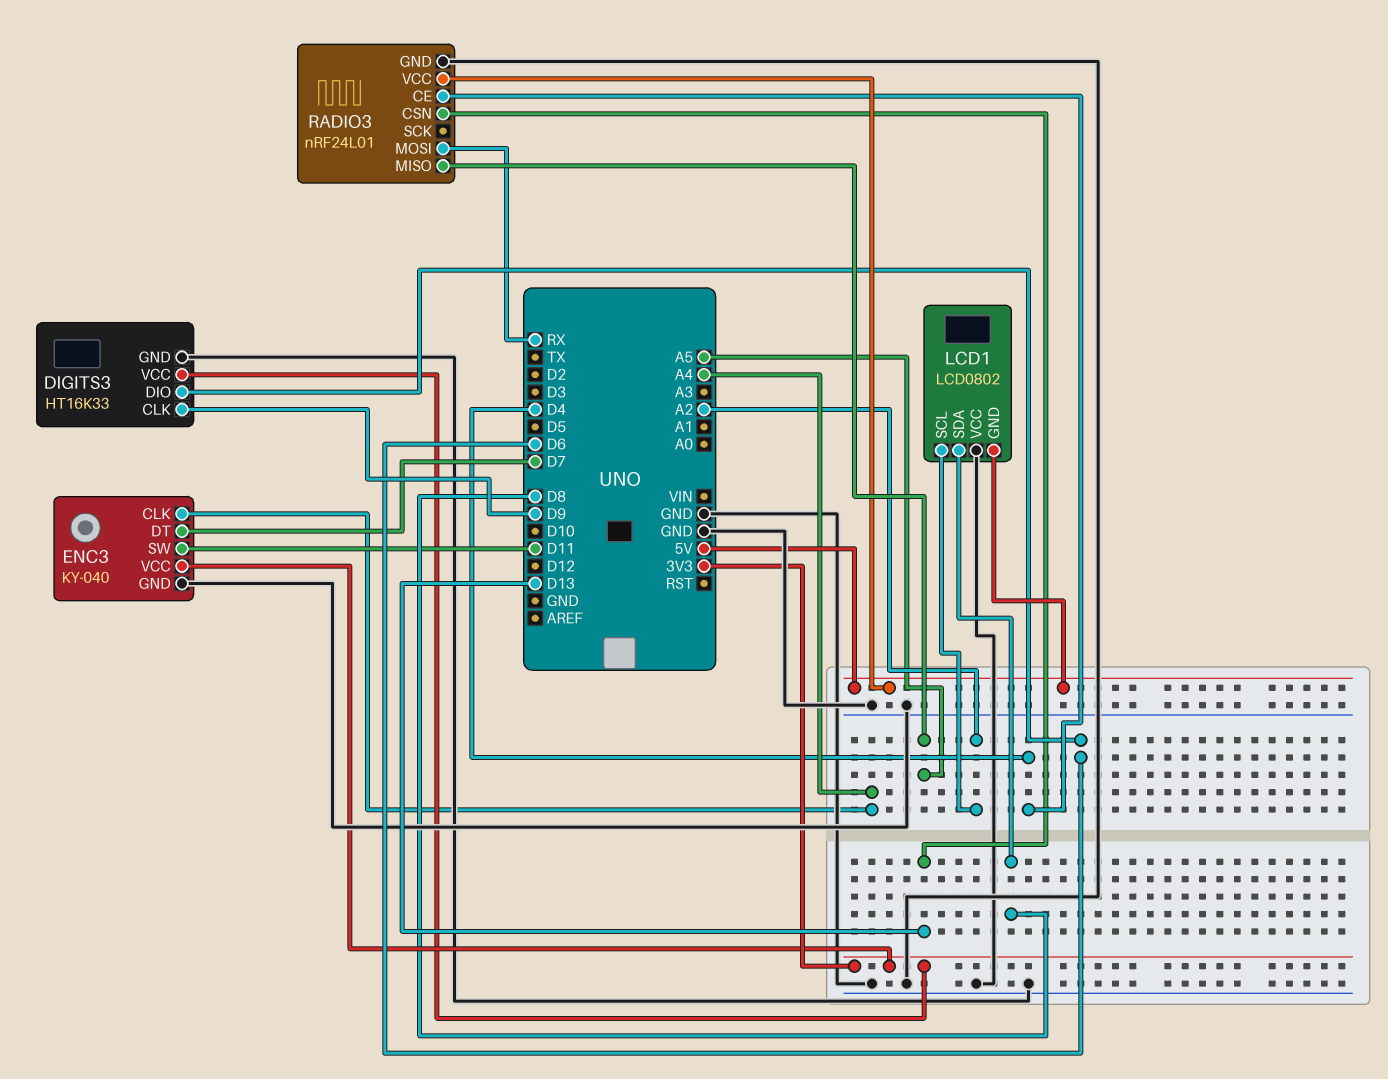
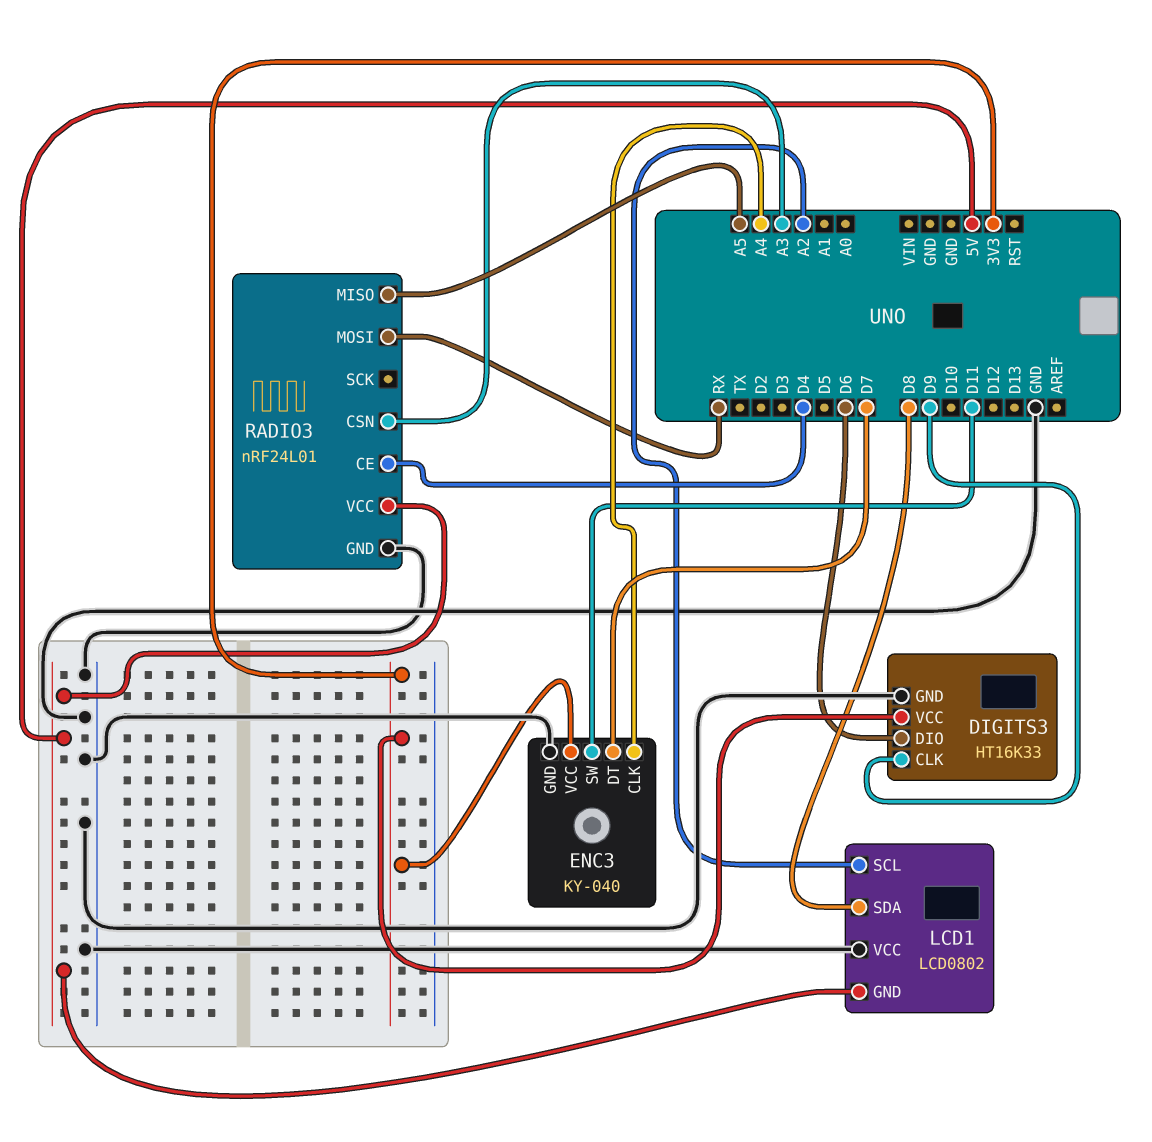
RADIO3 pin CSN: D13 -> A3

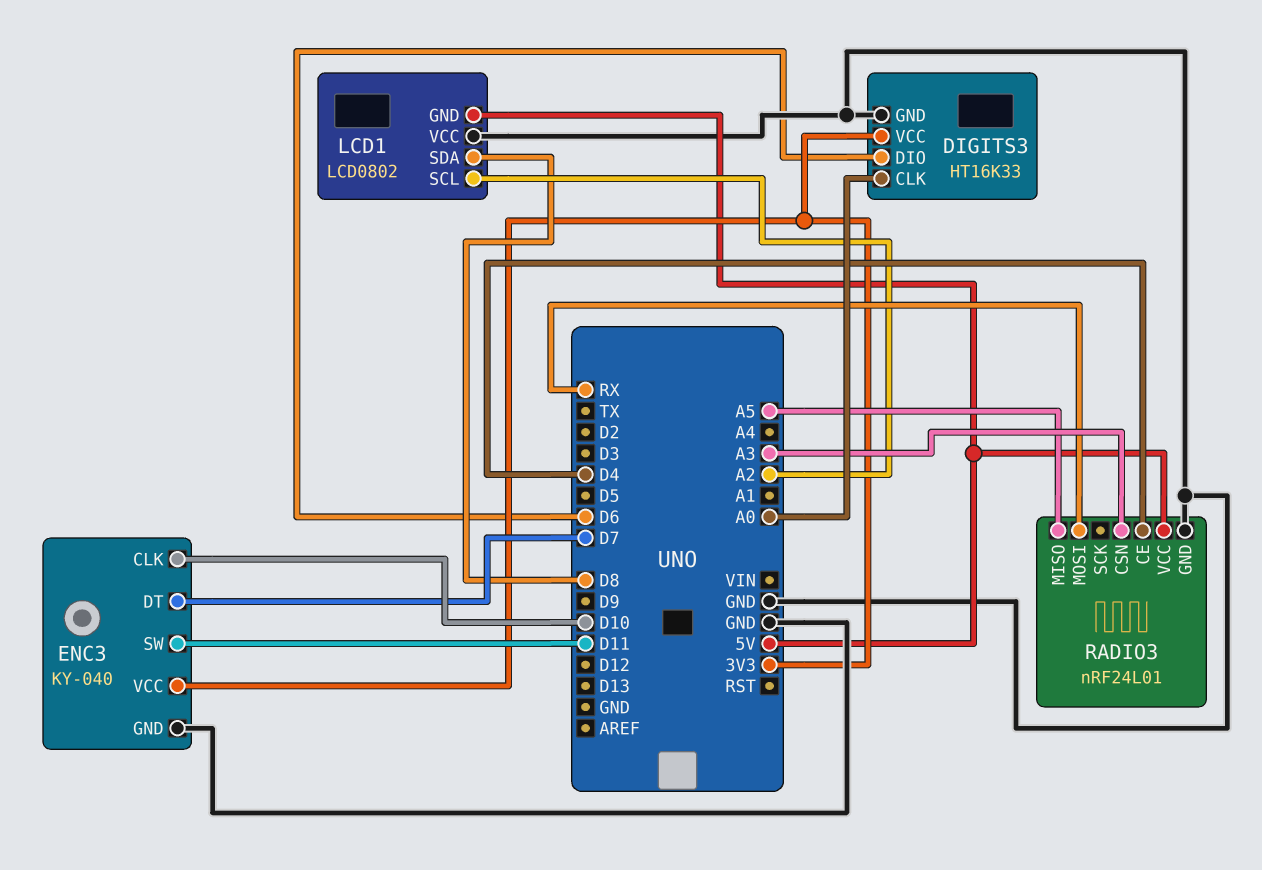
DIGITS3 pin CLK: D9 -> A0
ENC3 pin CLK: A4 -> D10

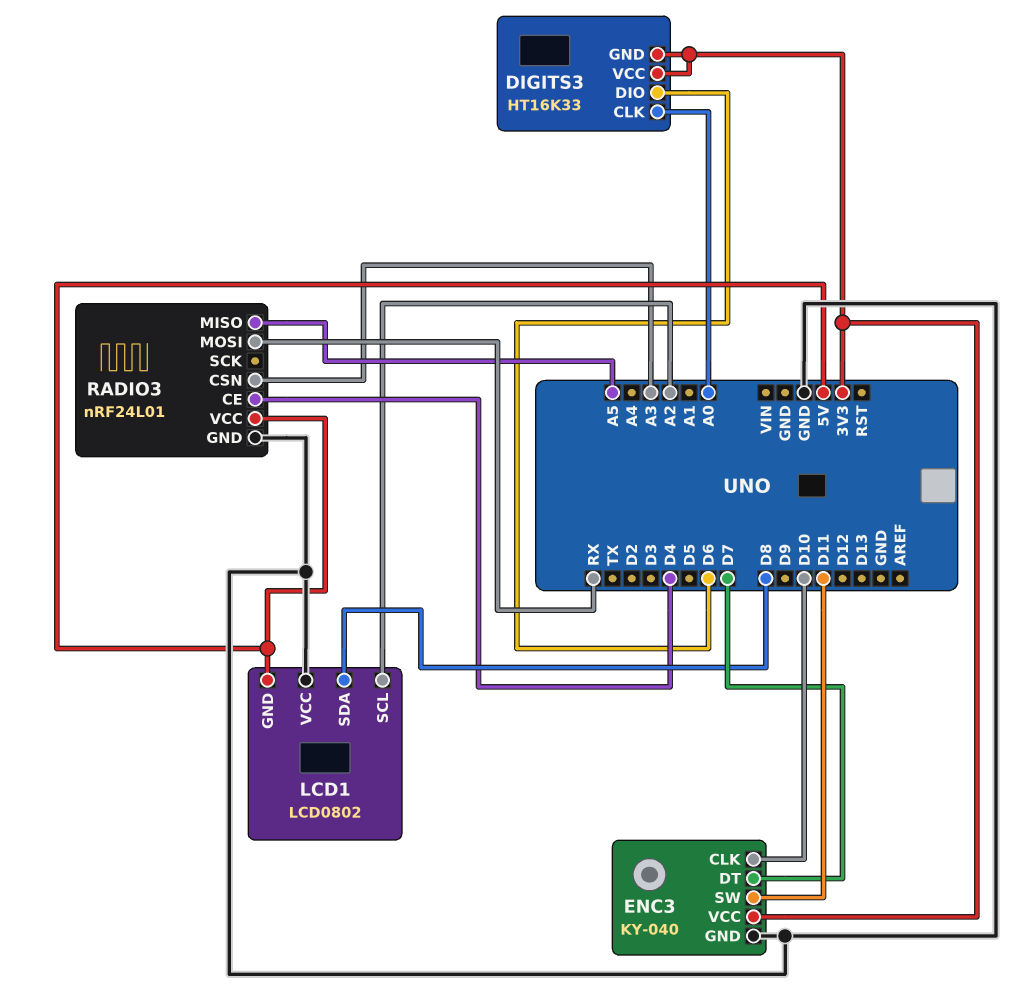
DIGITS3 pin GND: GND -> 3V3

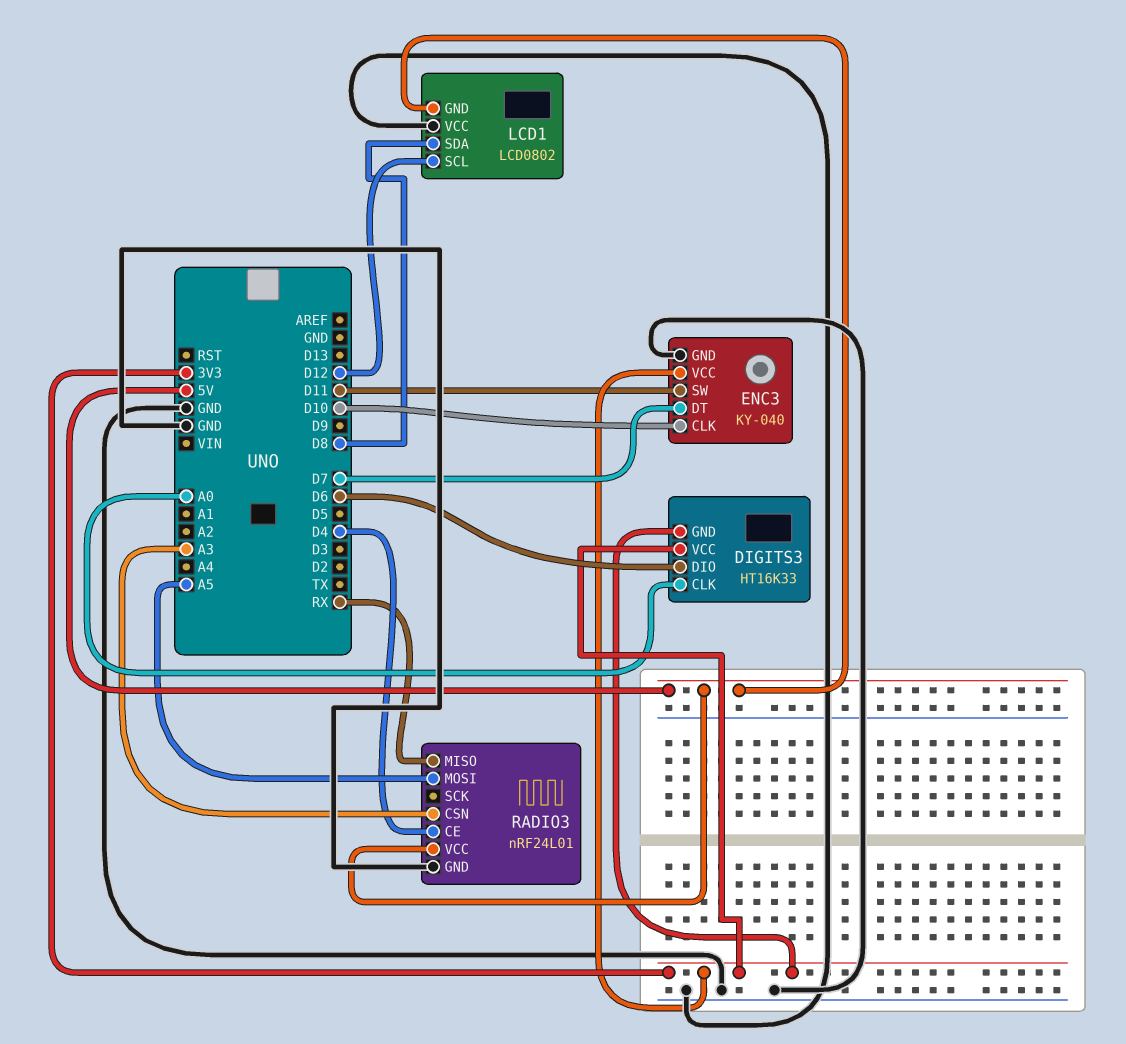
LCD1 pin SCL: A2 -> D12
RADIO3 pin MISO: A5 -> RX
RADIO3 pin MOSI: RX -> A5

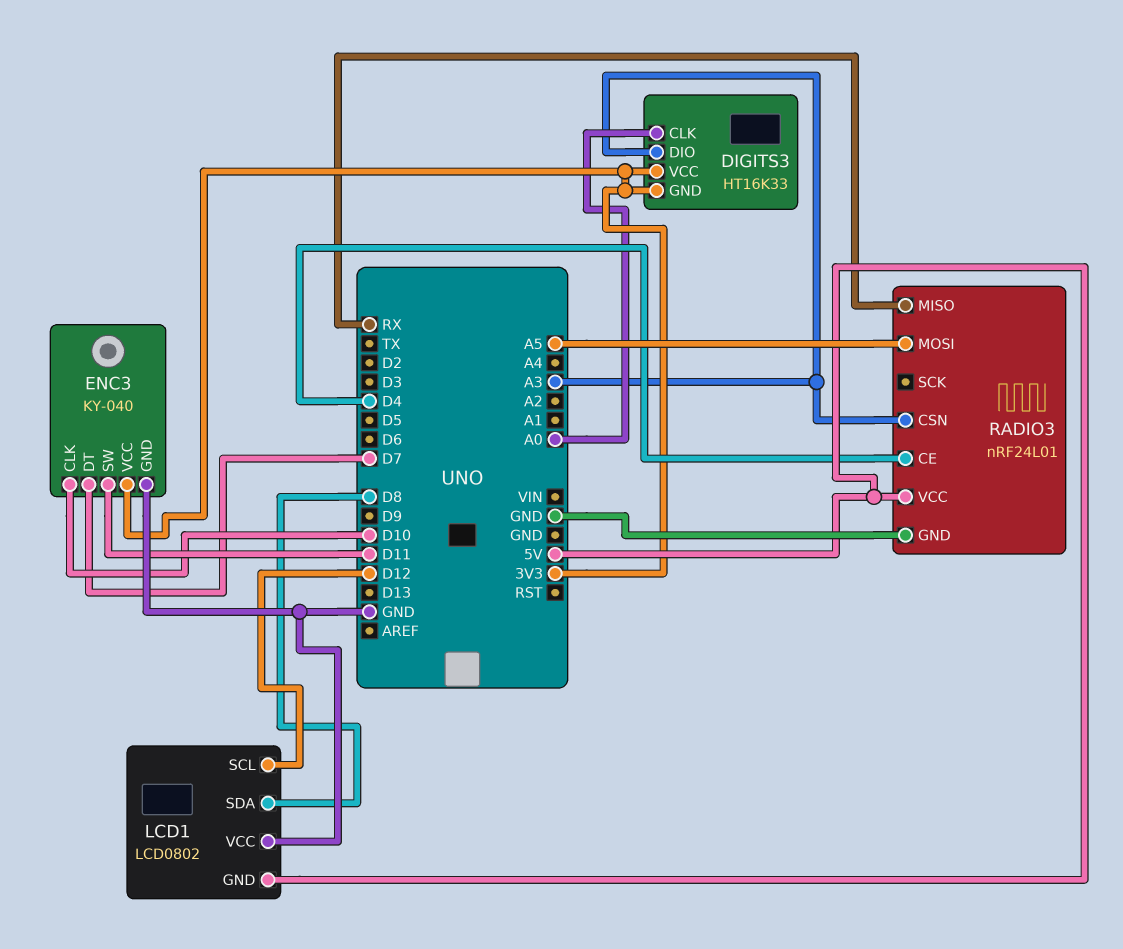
DIGITS3 pin DIO: D6 -> A3

